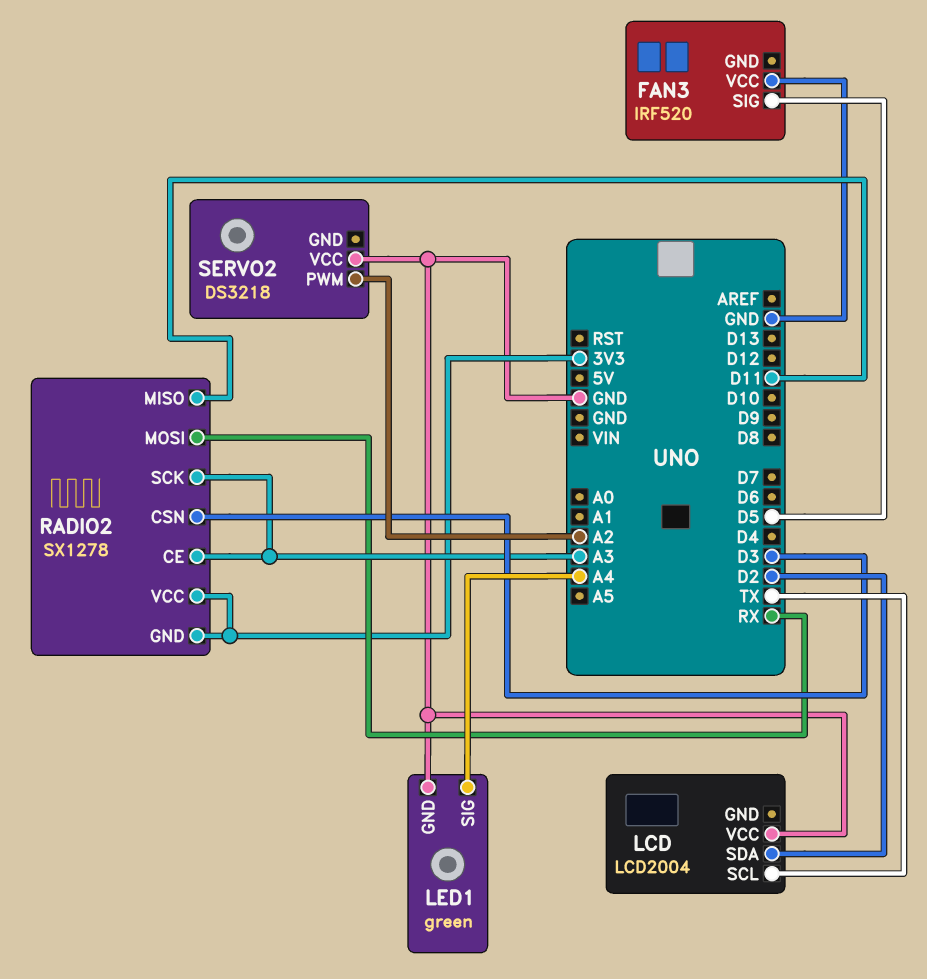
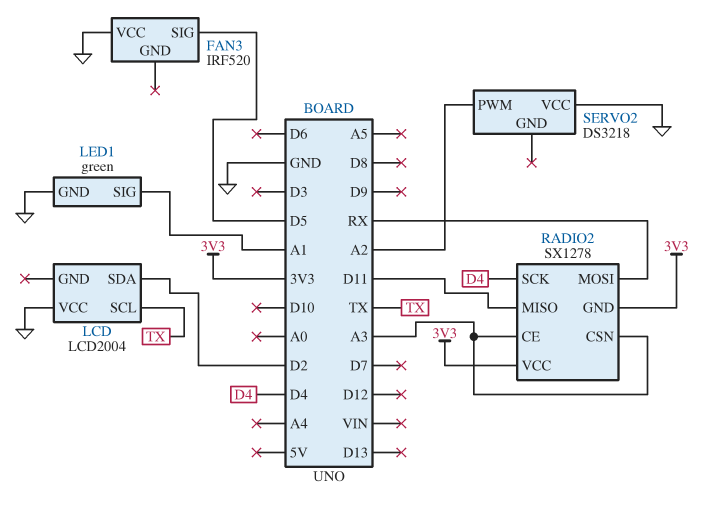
LED1 pin SIG: A4 -> A1
RADIO2 pin CSN: D3 -> A3
RADIO2 pin SCK: A3 -> D4

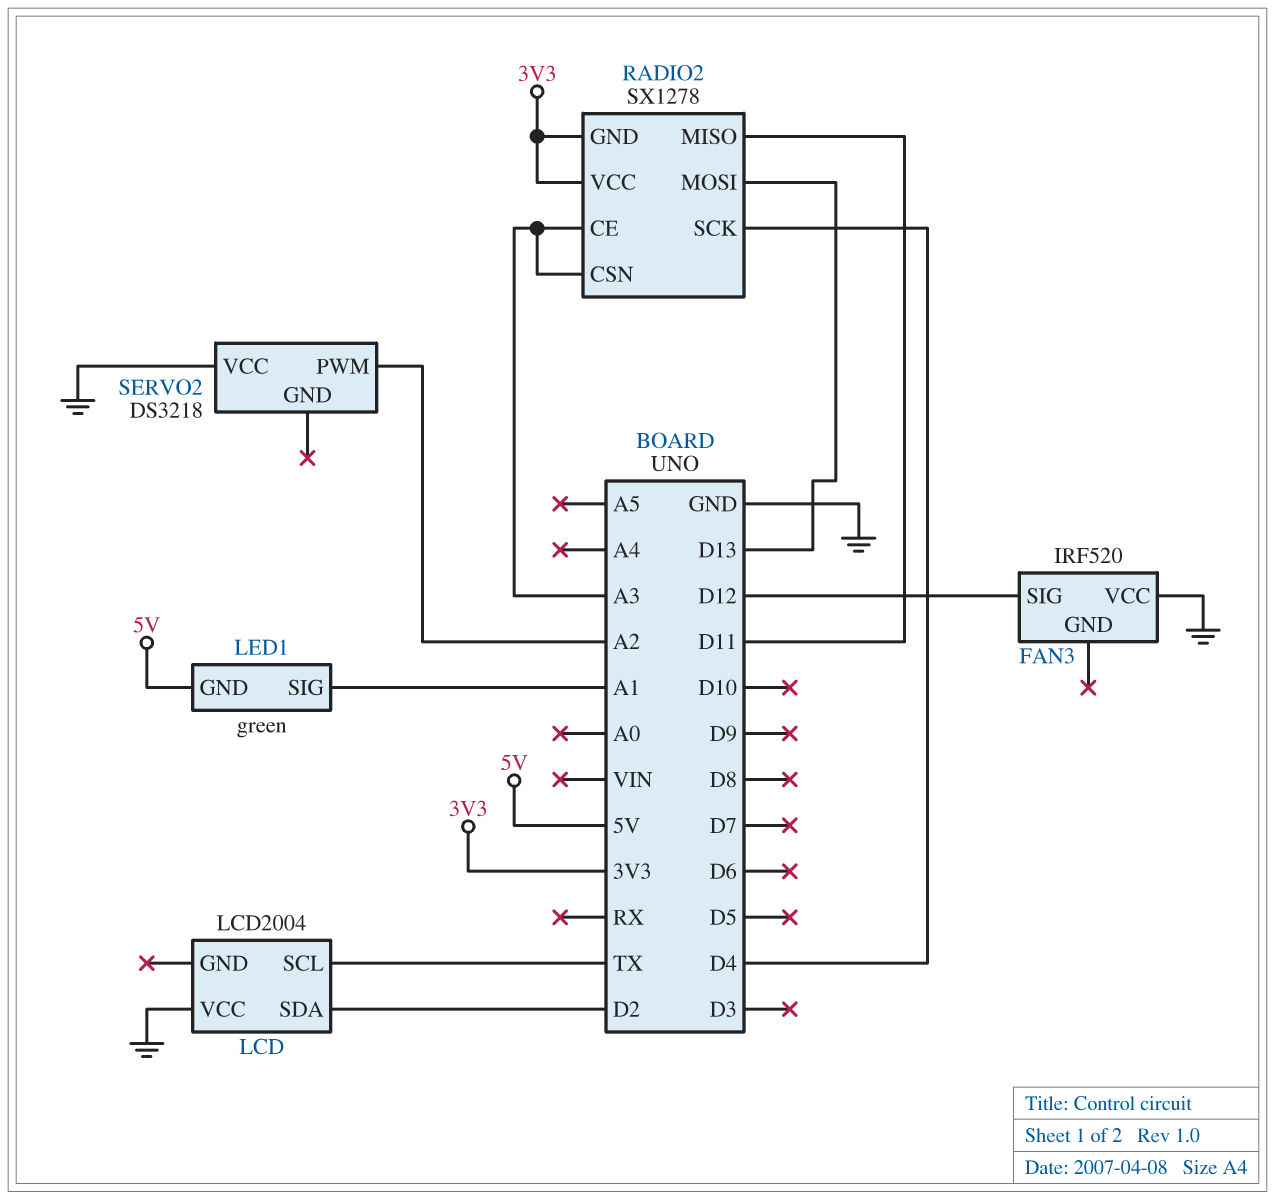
FAN3 pin SIG: D5 -> D12
LED1 pin GND: GND -> 5V
RADIO2 pin MOSI: RX -> D13

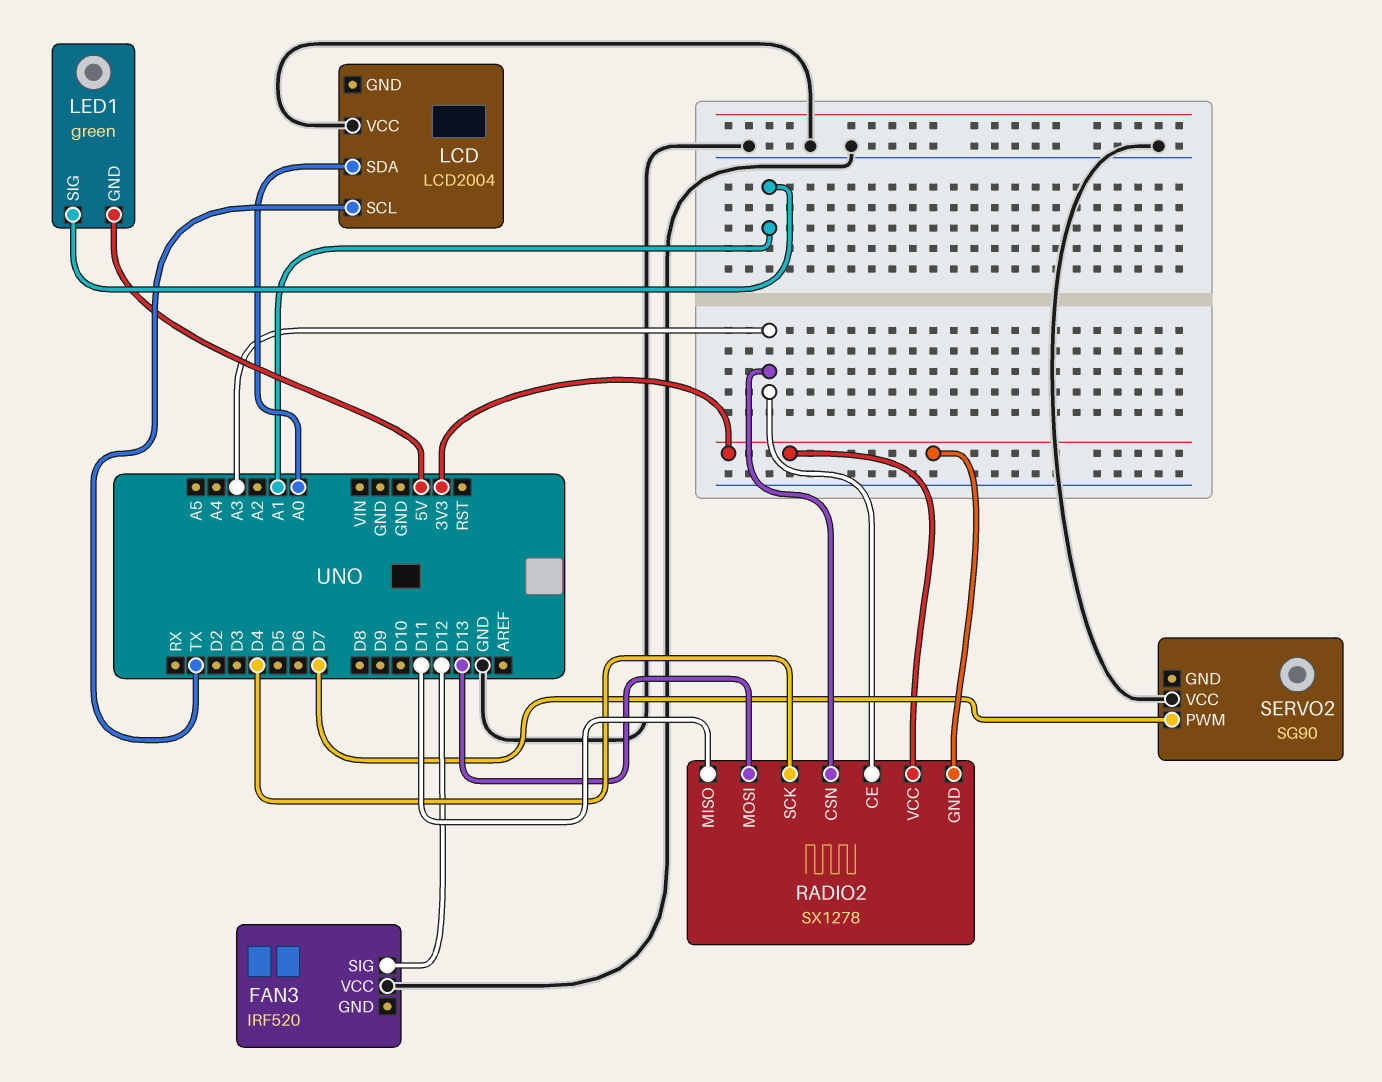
LCD pin SDA: D2 -> A0
SERVO2: DS3218 -> SG90
SERVO2 pin PWM: A2 -> D7

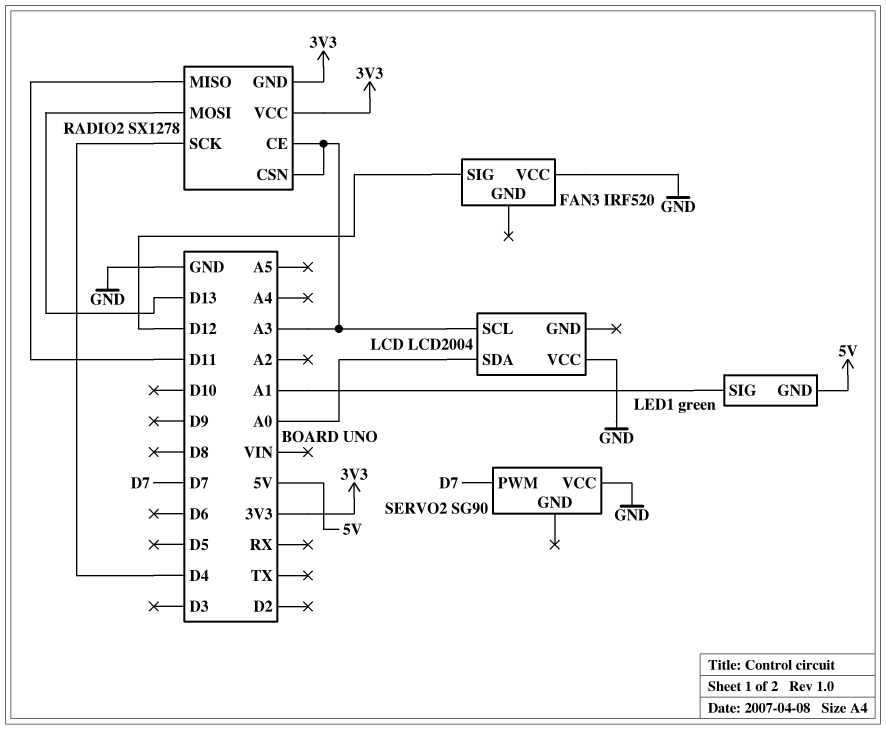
LCD pin SCL: TX -> A3

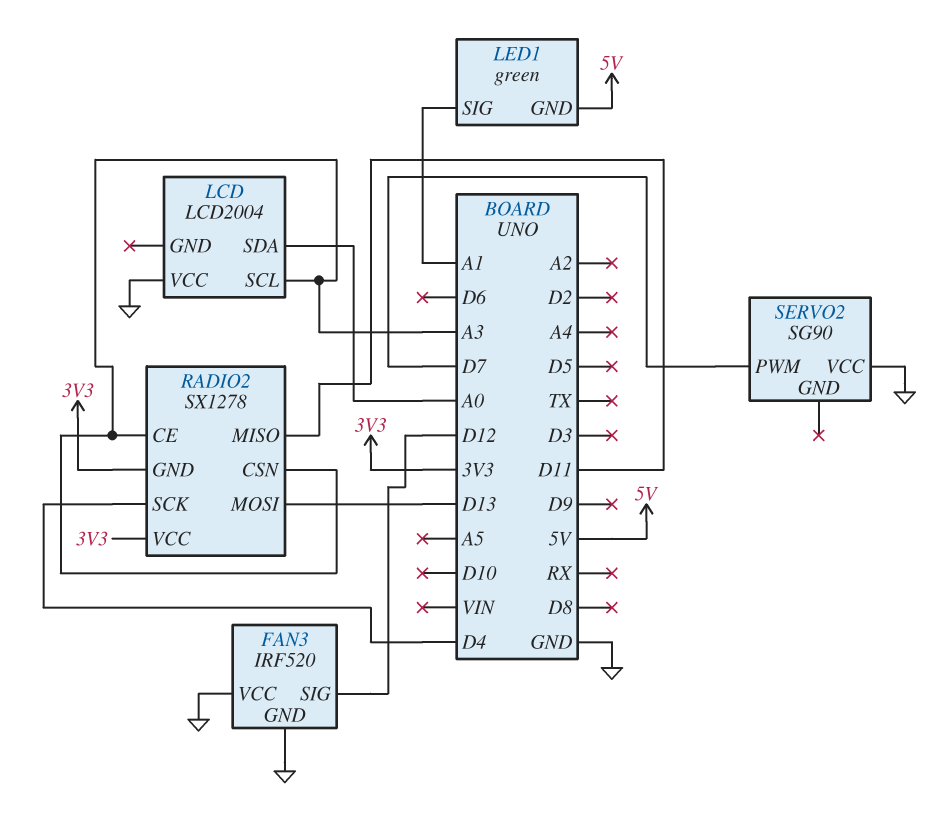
FAN3 pin GND: none -> GND

